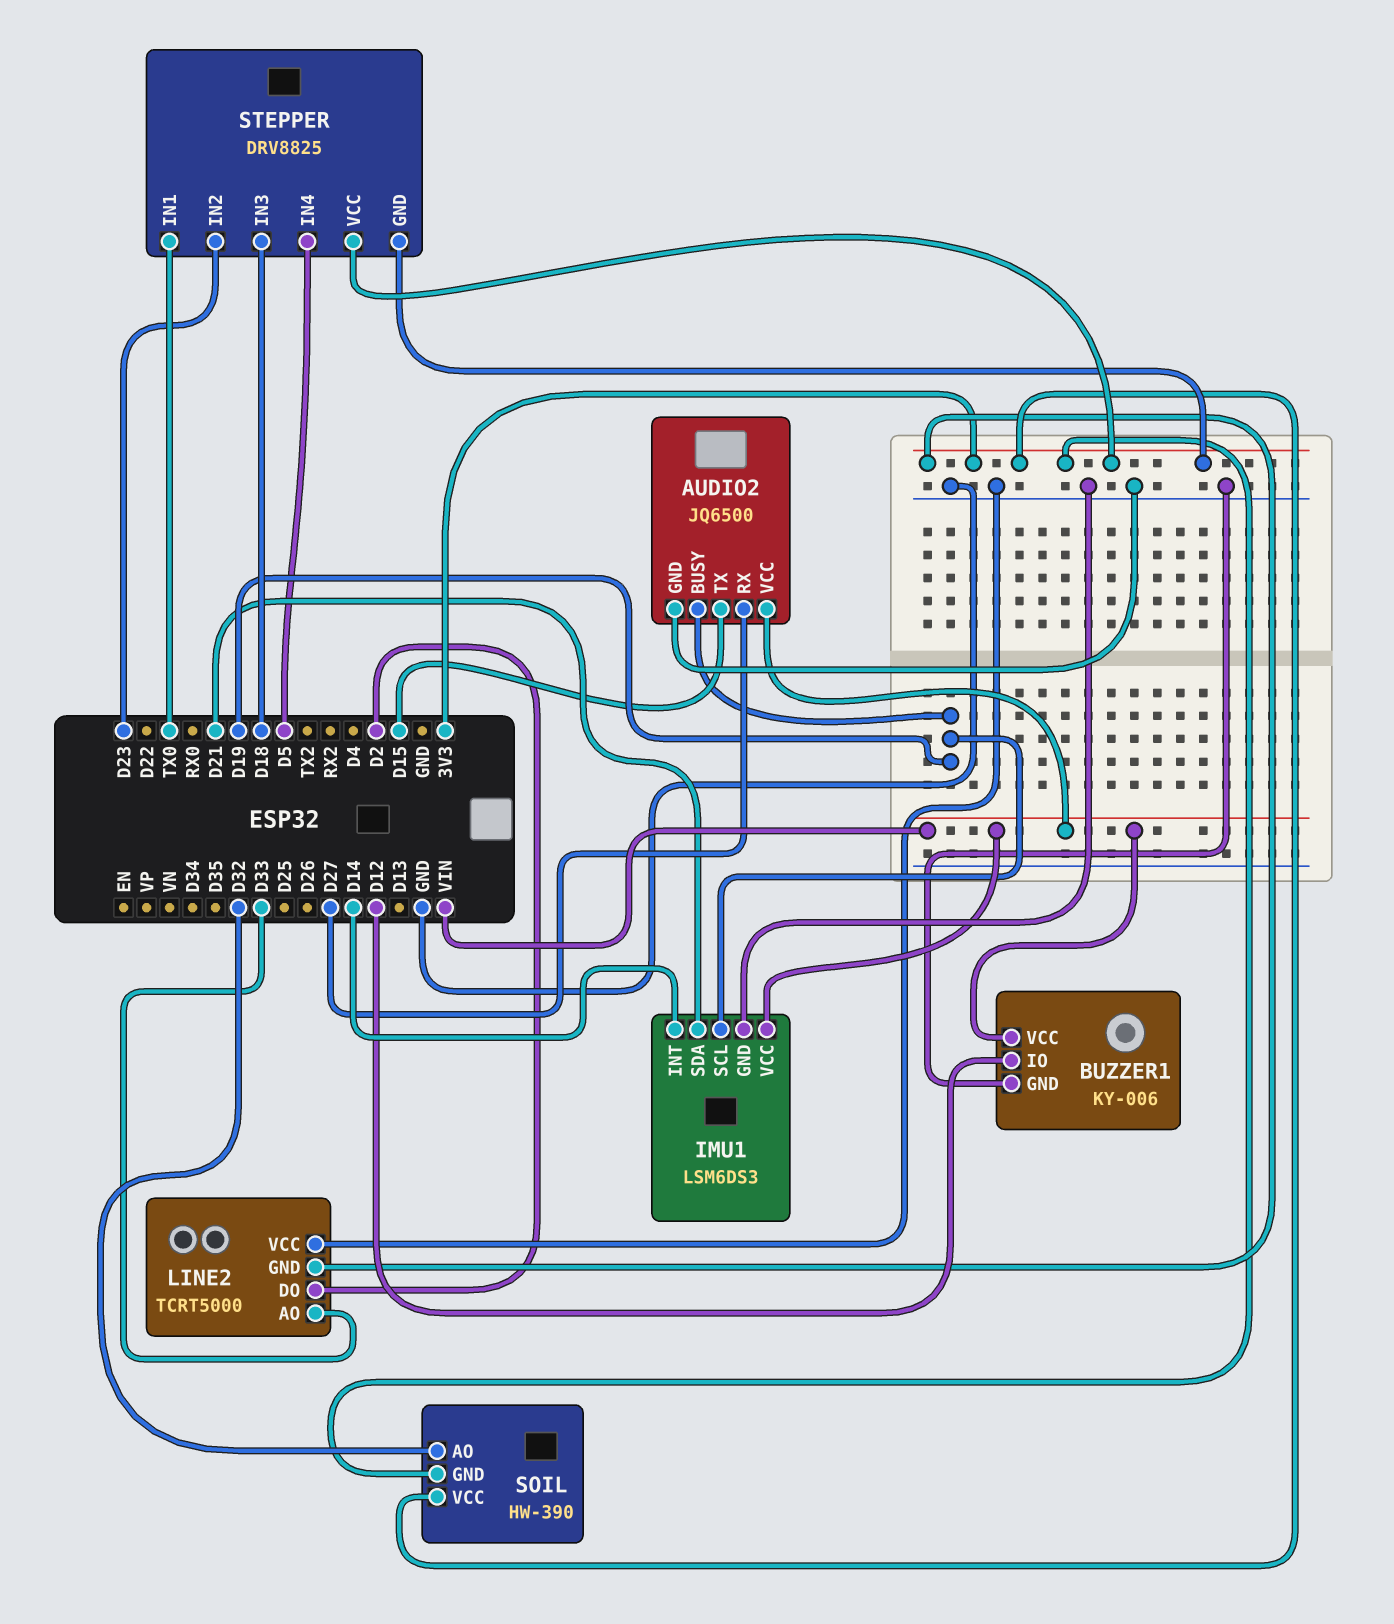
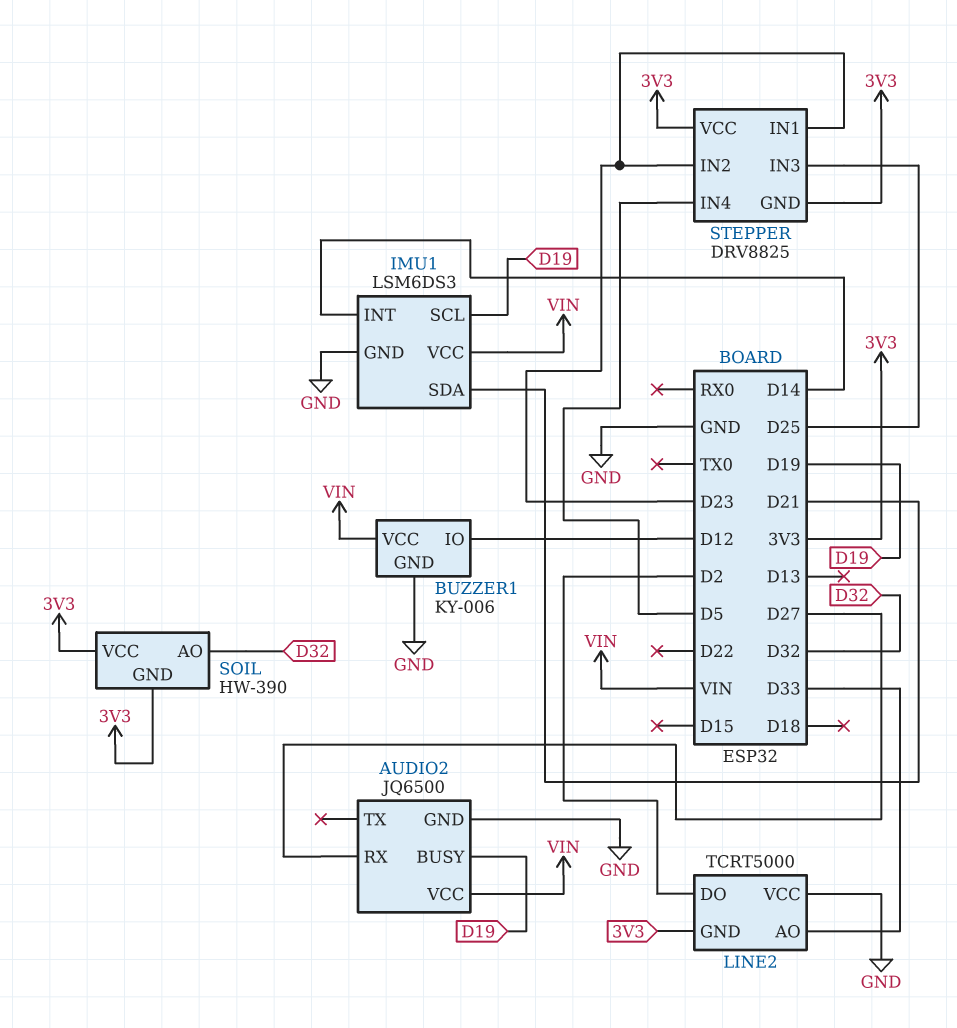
AUDIO2 pin TX: D15 -> none
STEPPER pin IN1: TX0 -> D23
STEPPER pin IN3: D18 -> D25

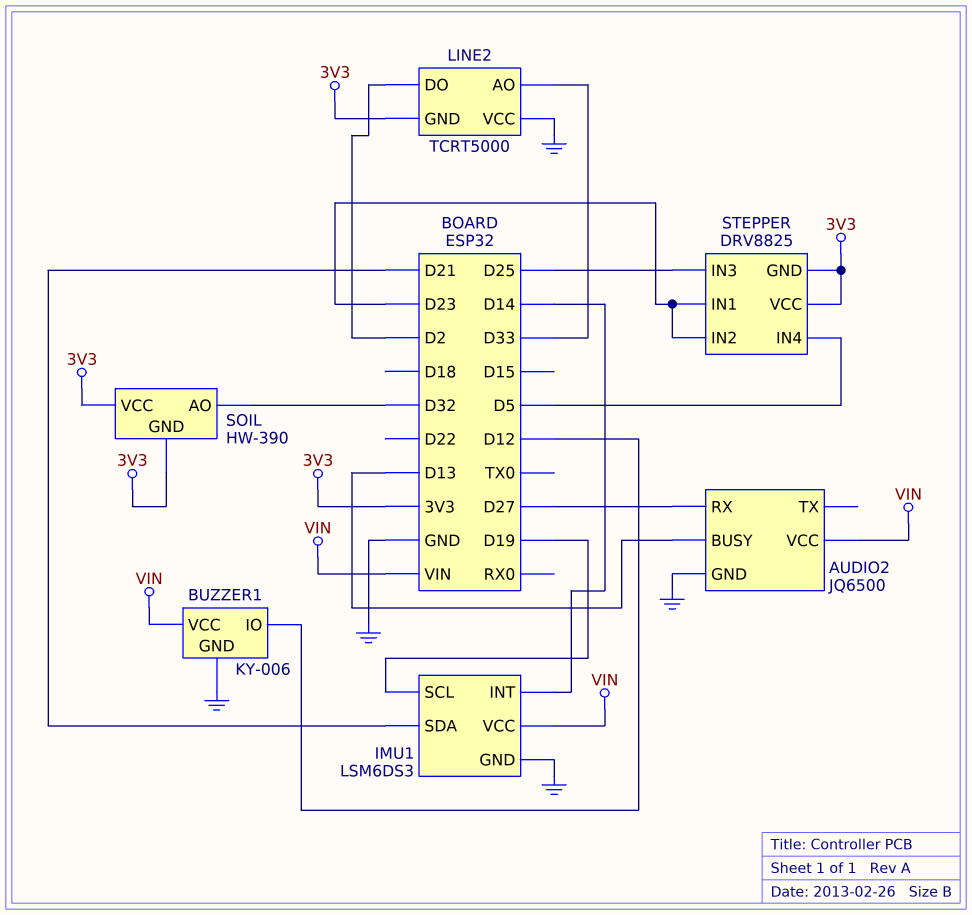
AUDIO2 pin BUSY: D19 -> D13

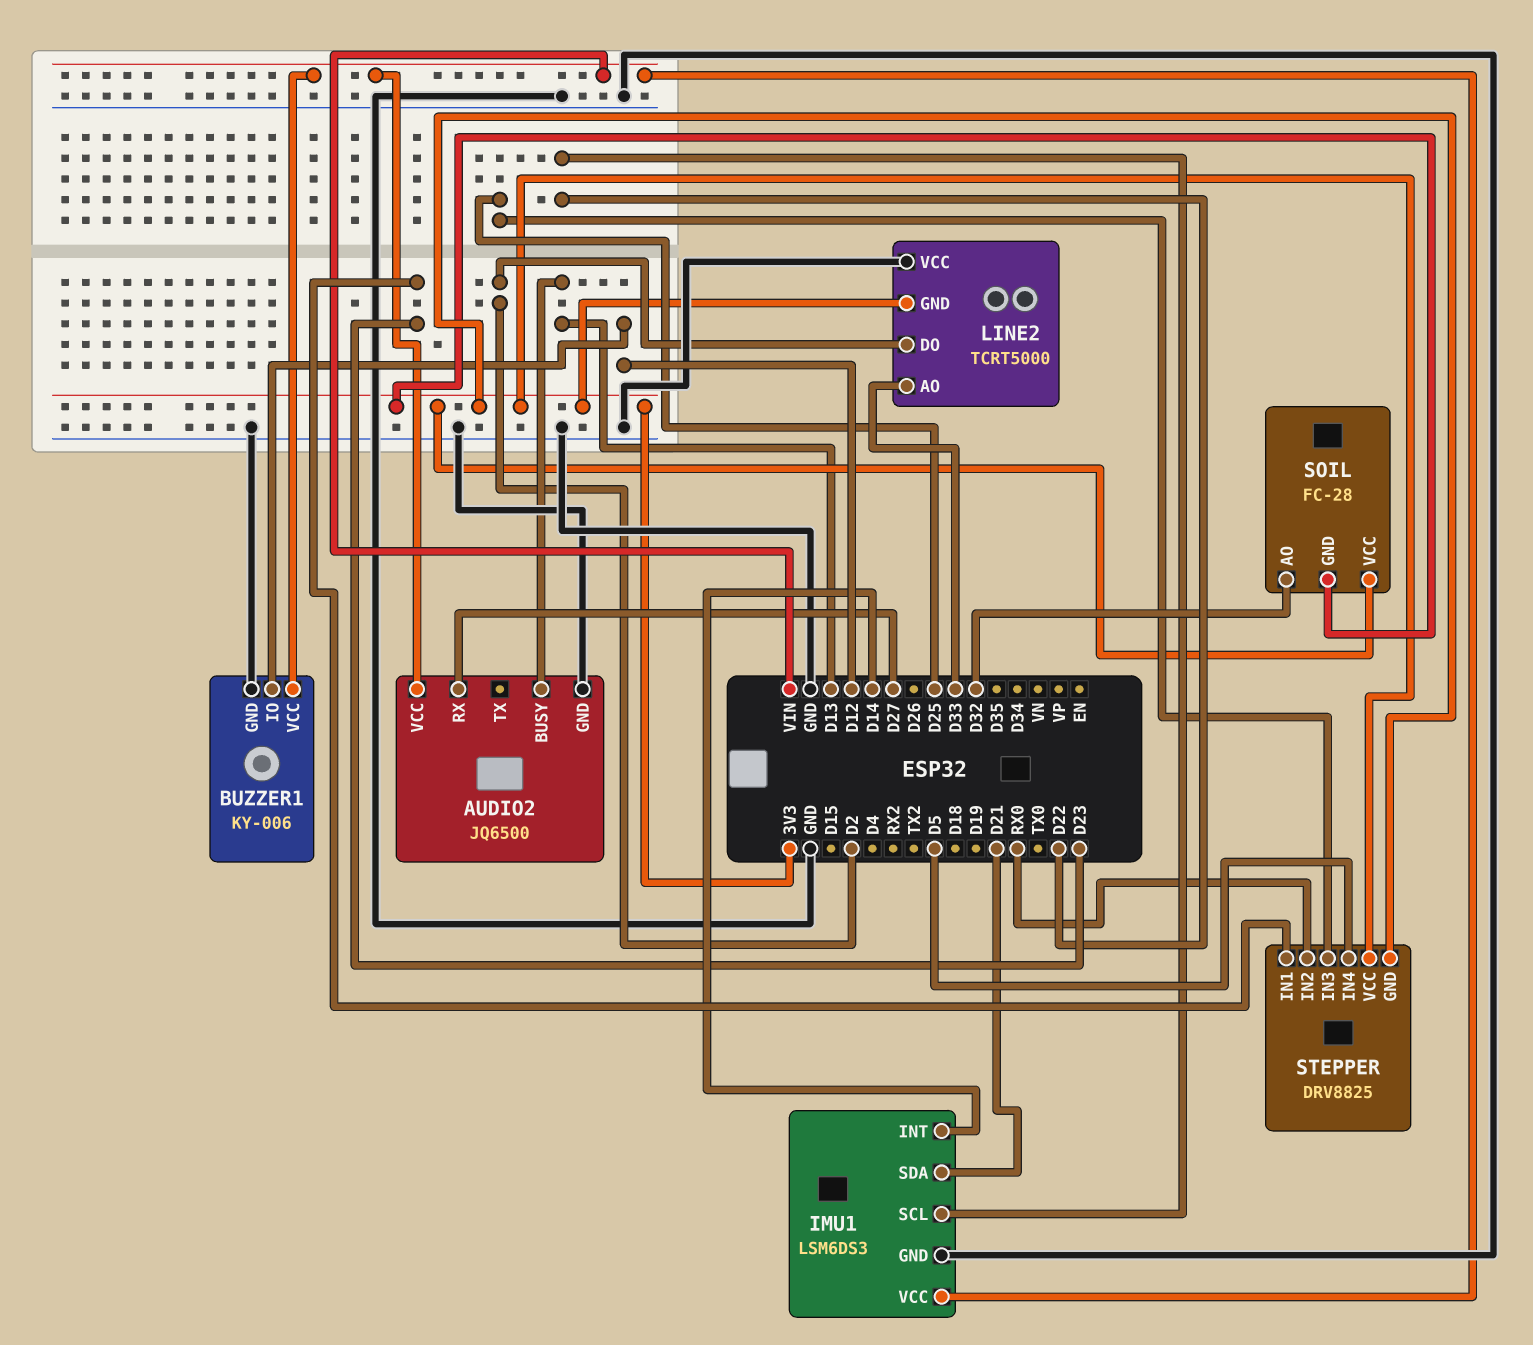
IMU1 pin SCL: D19 -> D22
SOIL: HW-390 -> FC-28
STEPPER pin IN2: D23 -> RX0

